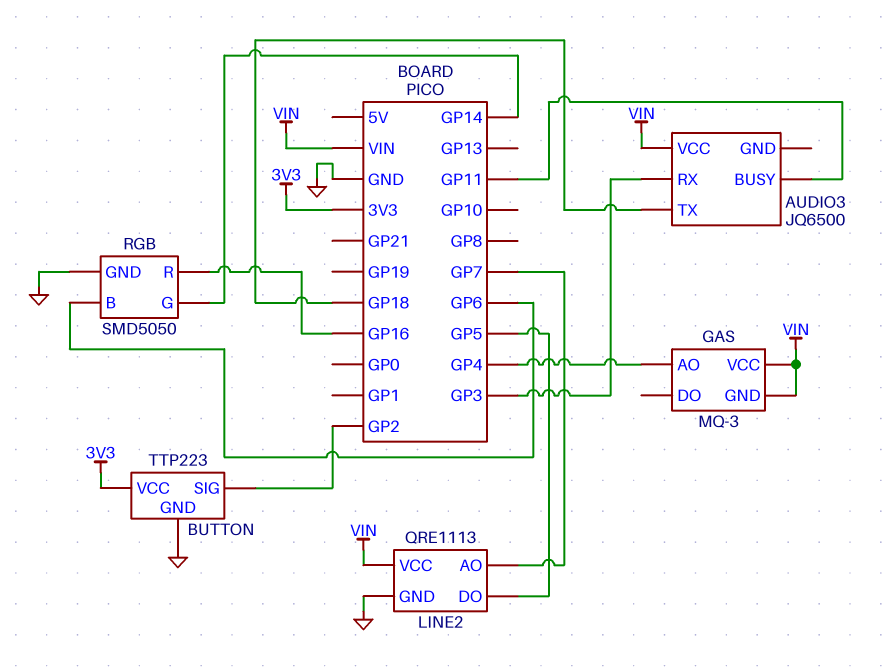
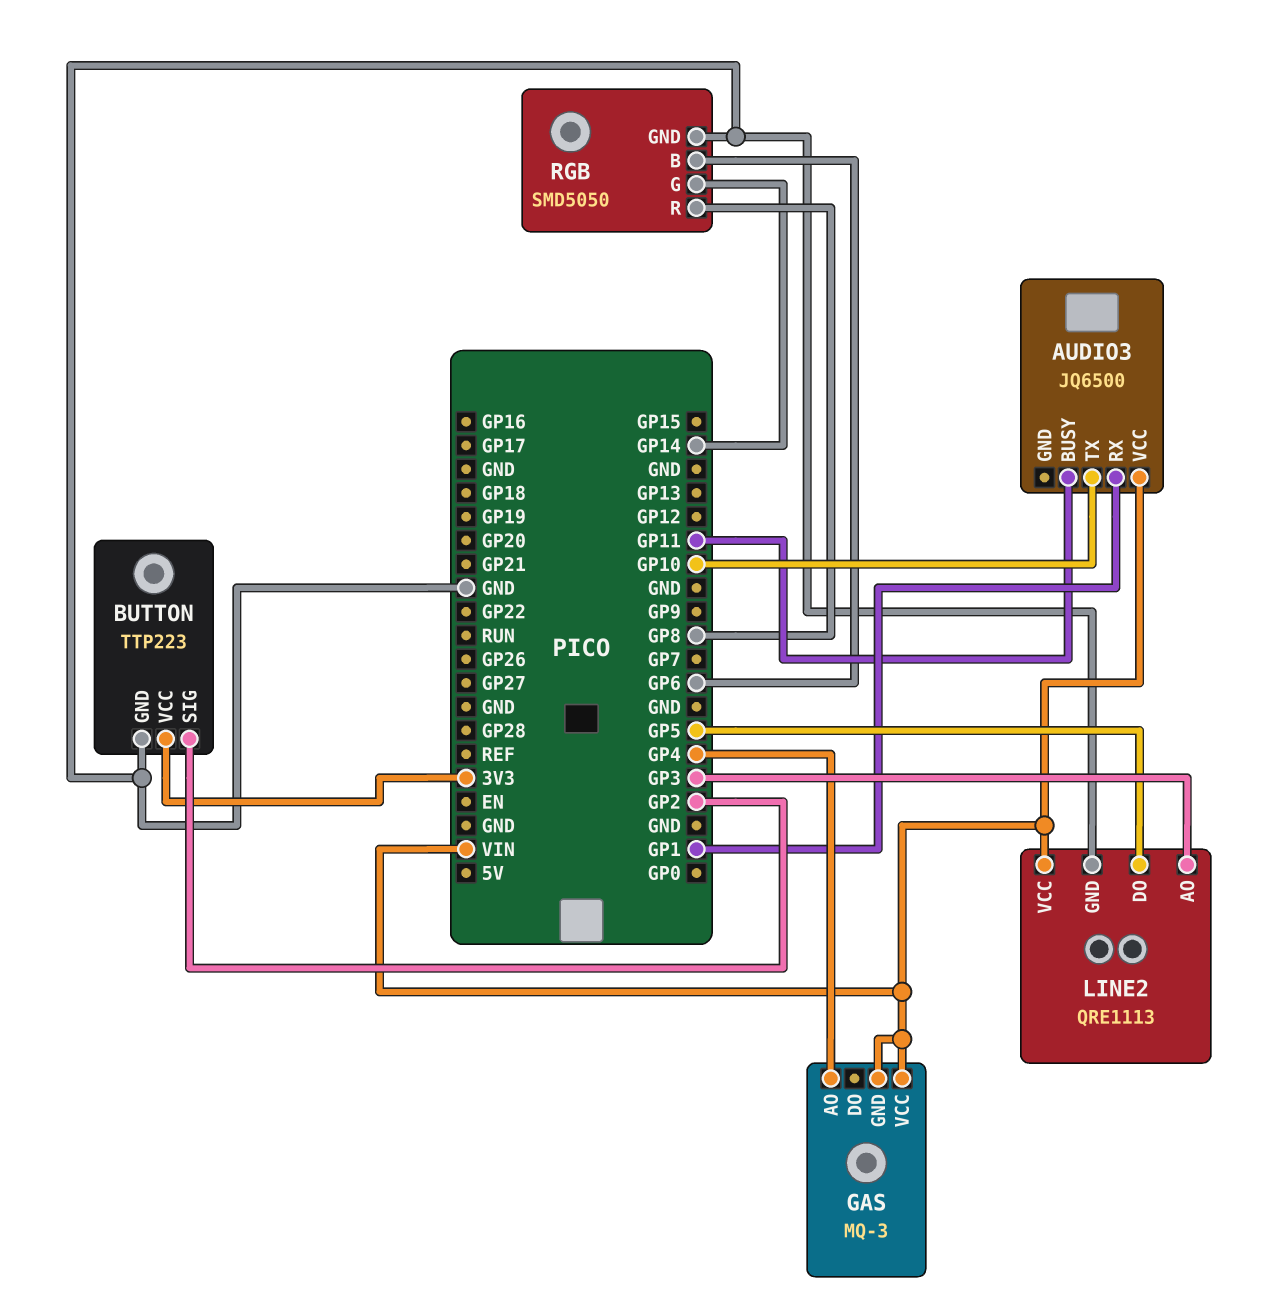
AUDIO3 pin RX: GP3 -> GP1
AUDIO3 pin TX: GP18 -> GP10
LINE2 pin AO: GP7 -> GP3
RGB pin R: GP16 -> GP8

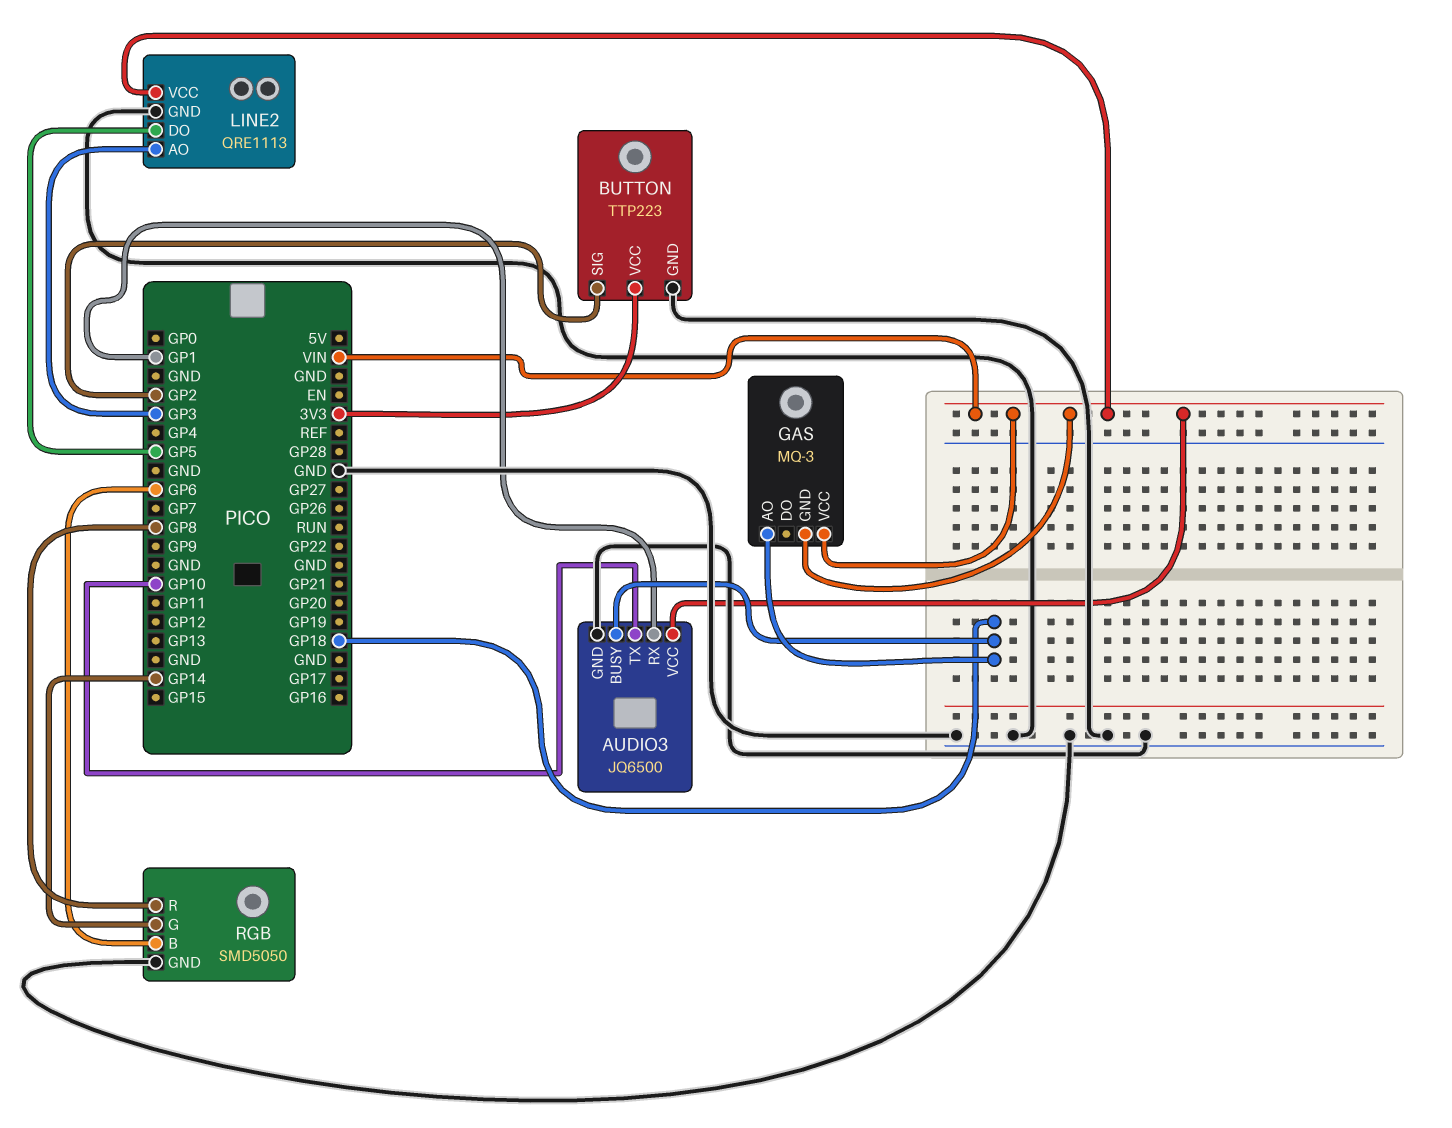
AUDIO3 pin BUSY: GP11 -> GP18
AUDIO3 pin GND: none -> GND
GAS pin AO: GP4 -> GP18

